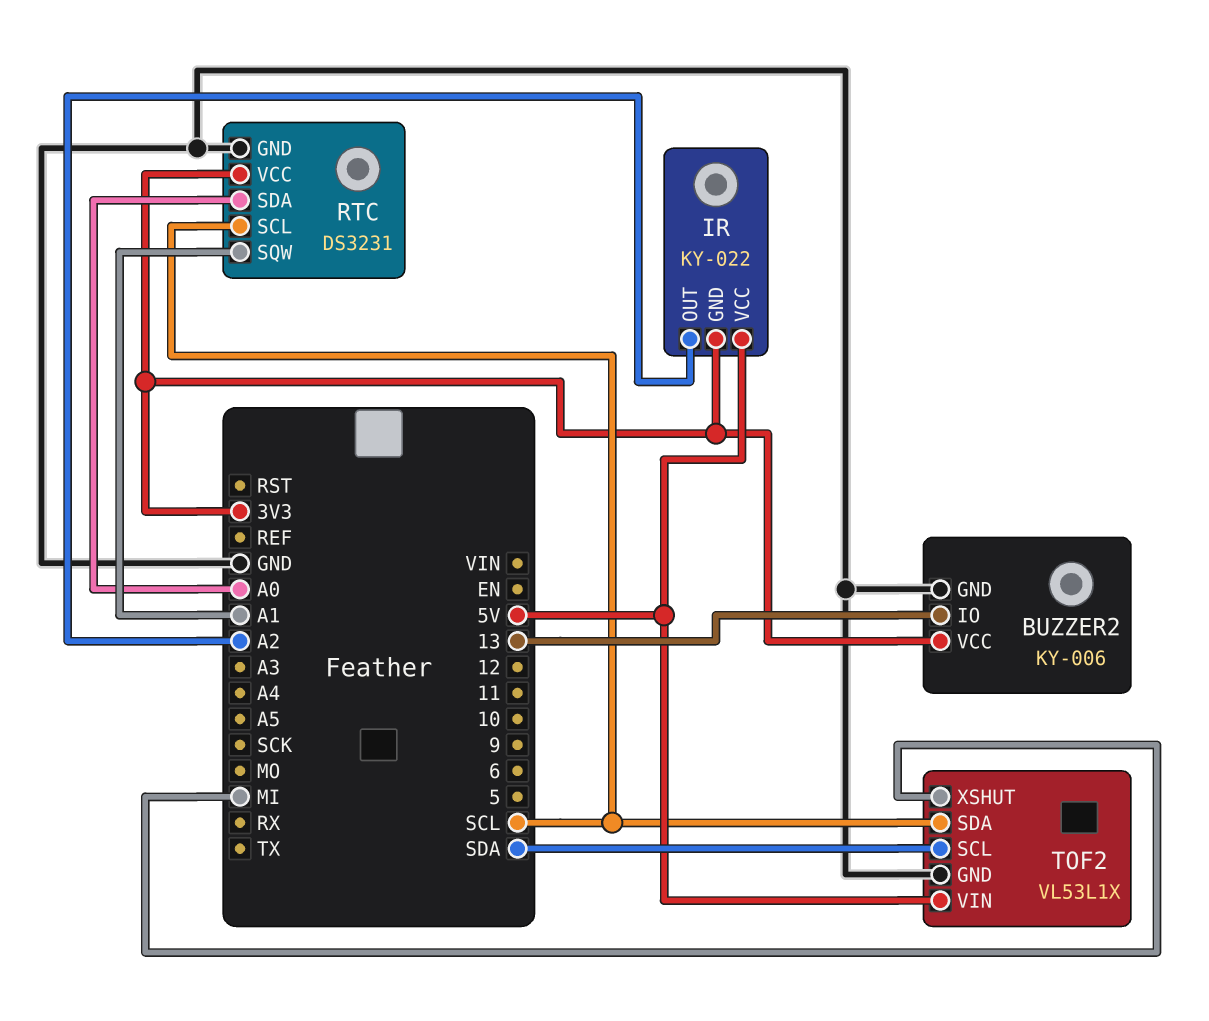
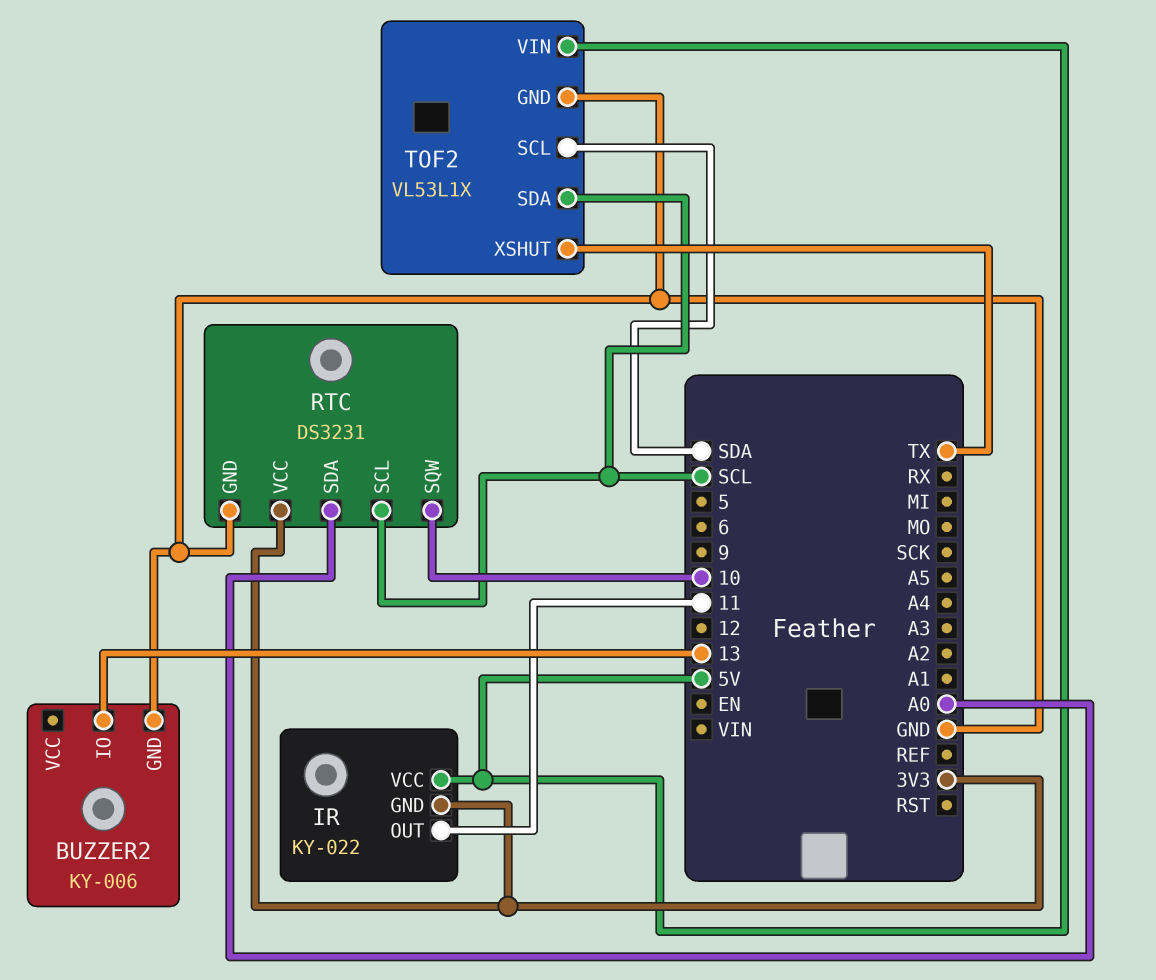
BUZZER2 pin VCC: 3V3 -> none
IR pin OUT: A2 -> 11
RTC pin SQW: A1 -> 10
TOF2 pin XSHUT: MI -> TX

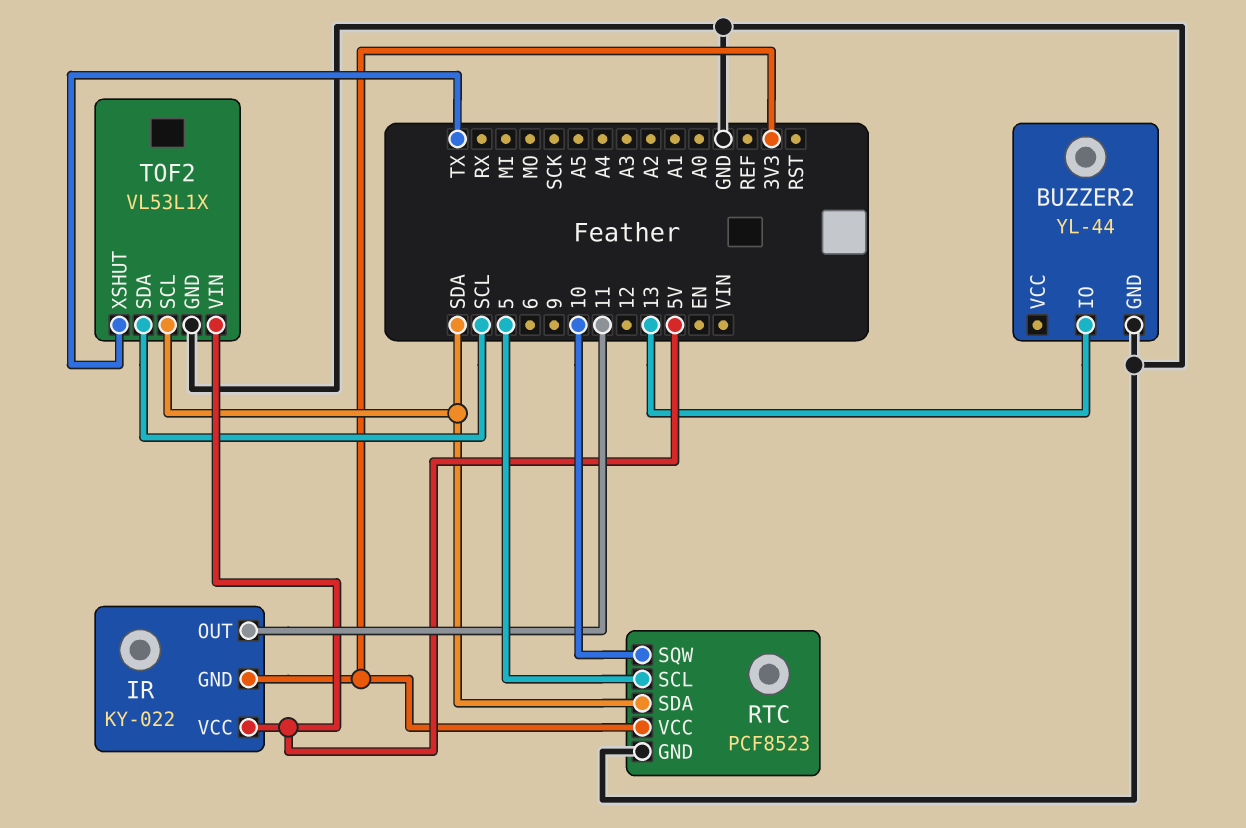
BUZZER2: KY-006 -> YL-44
RTC: DS3231 -> PCF8523
RTC pin SCL: SCL -> 5
RTC pin SDA: A0 -> SDA

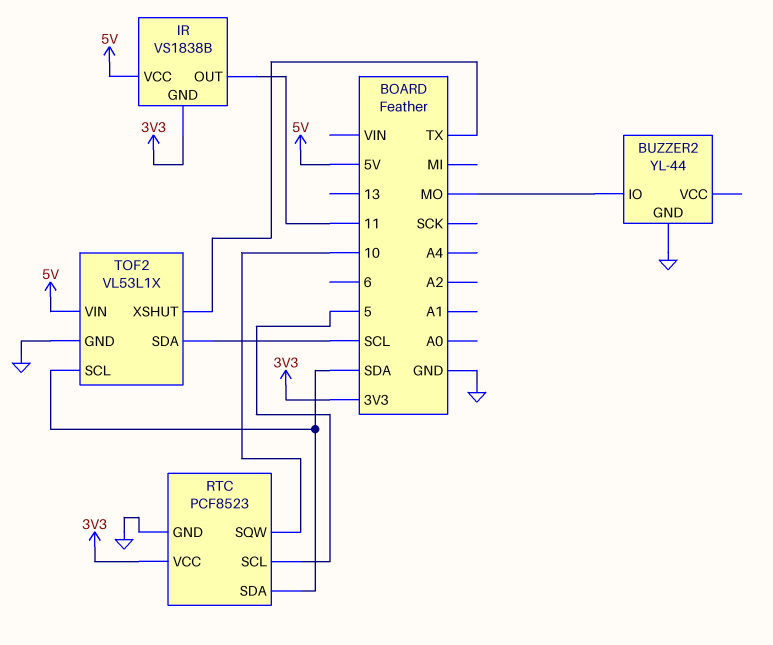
BUZZER2 pin IO: 13 -> MO
IR: KY-022 -> VS1838B

